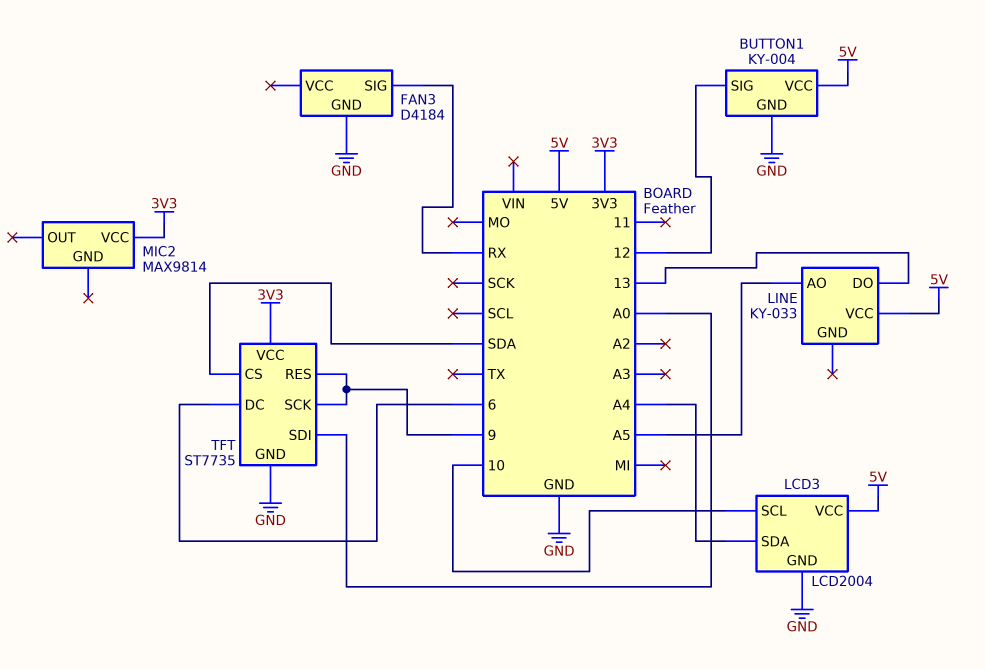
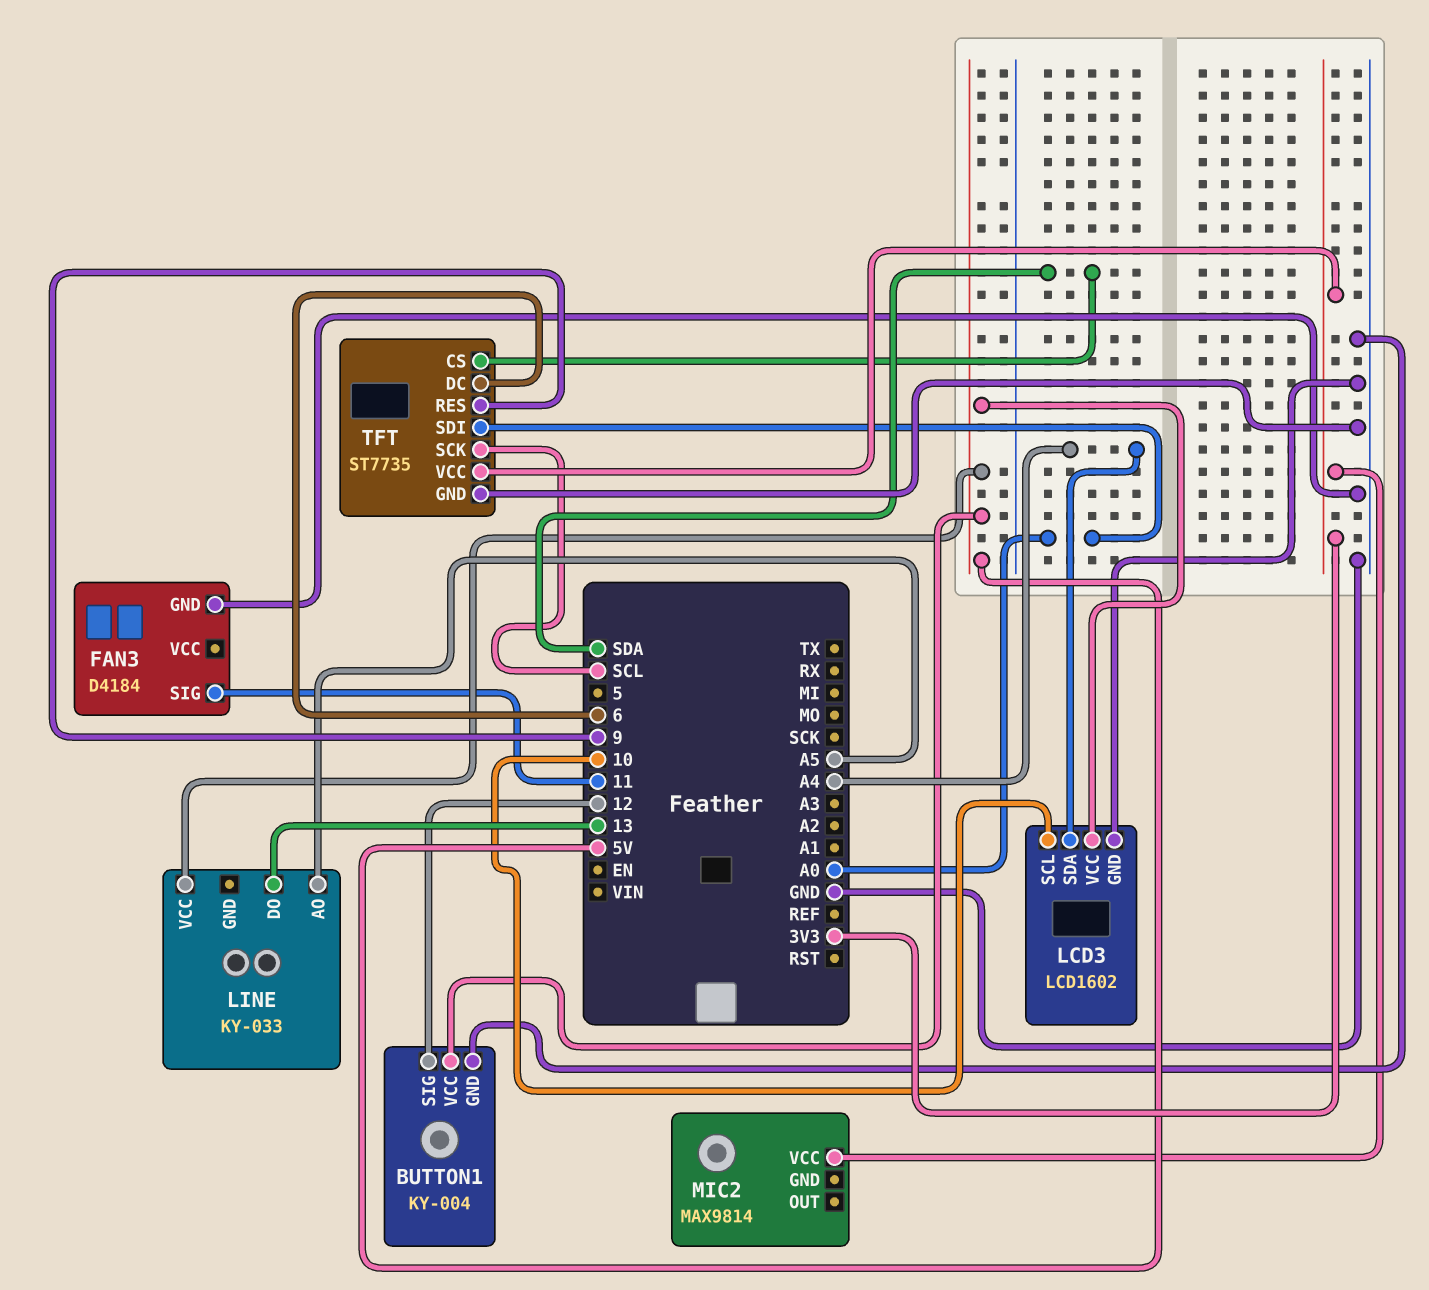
FAN3 pin SIG: RX -> 11
LCD3: LCD2004 -> LCD1602
TFT pin SCK: 9 -> SCL

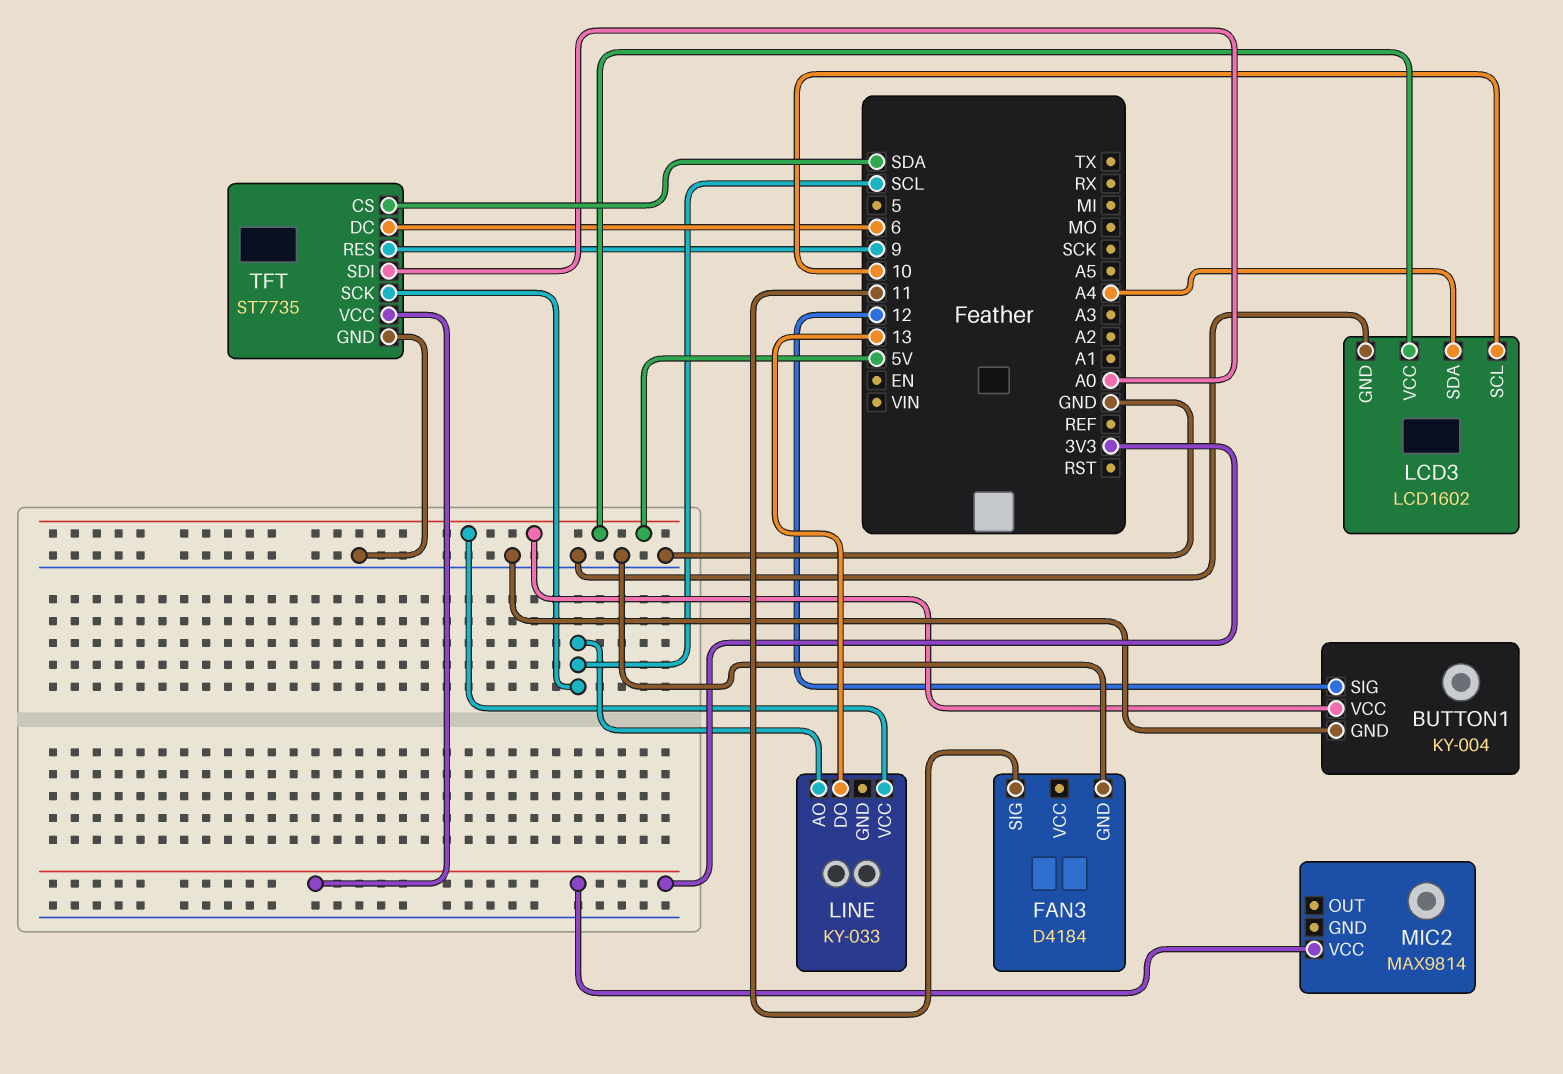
LINE pin AO: A5 -> SCL

